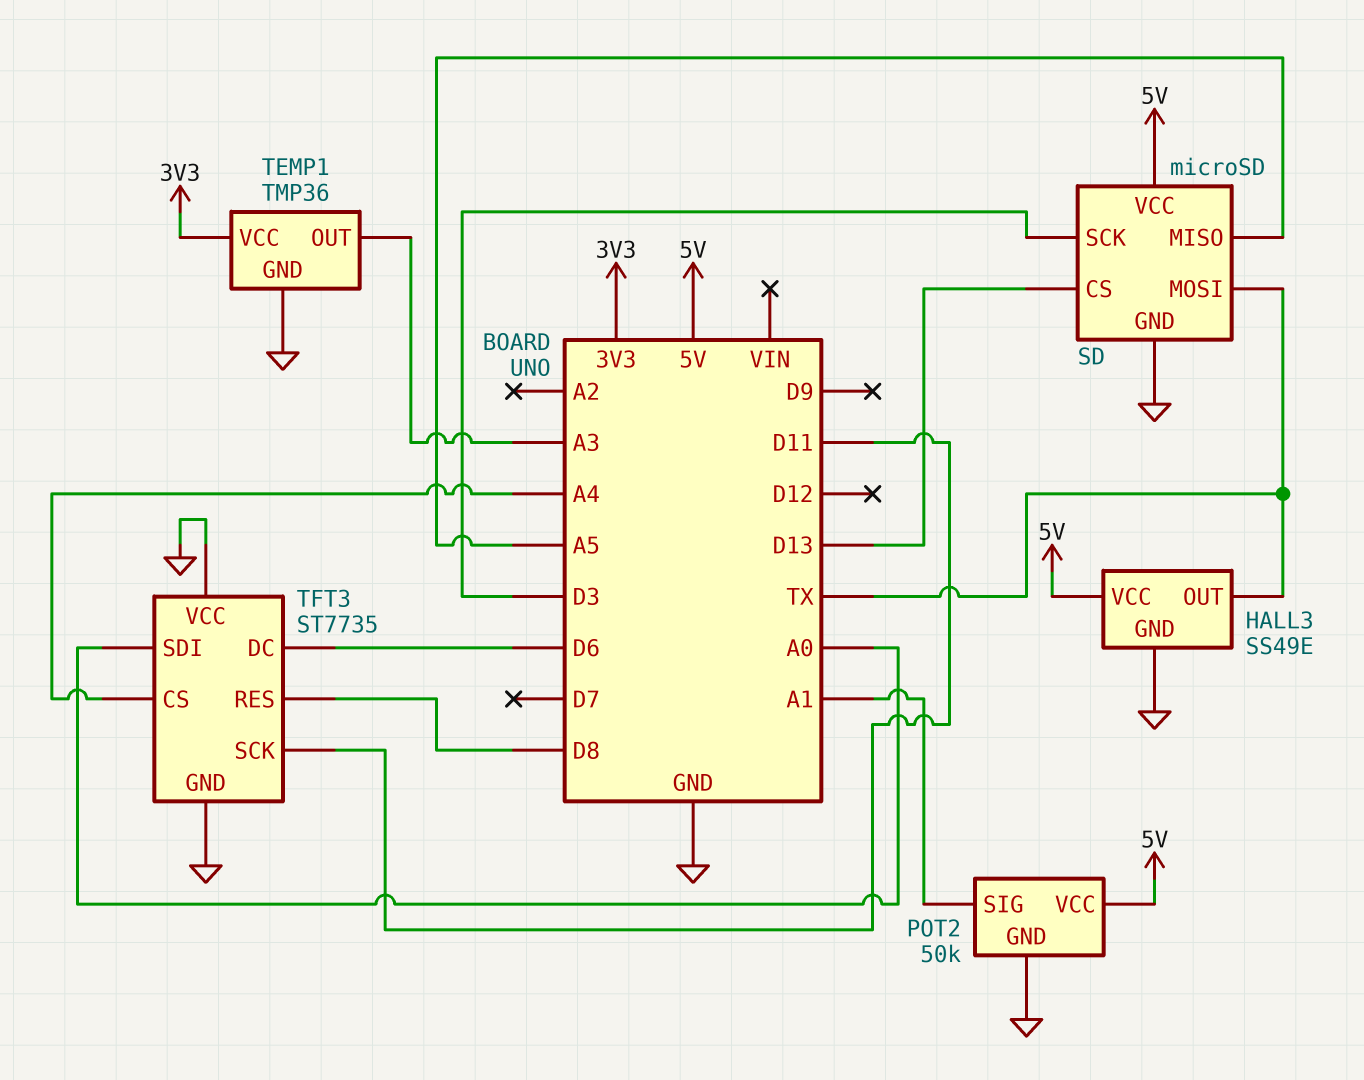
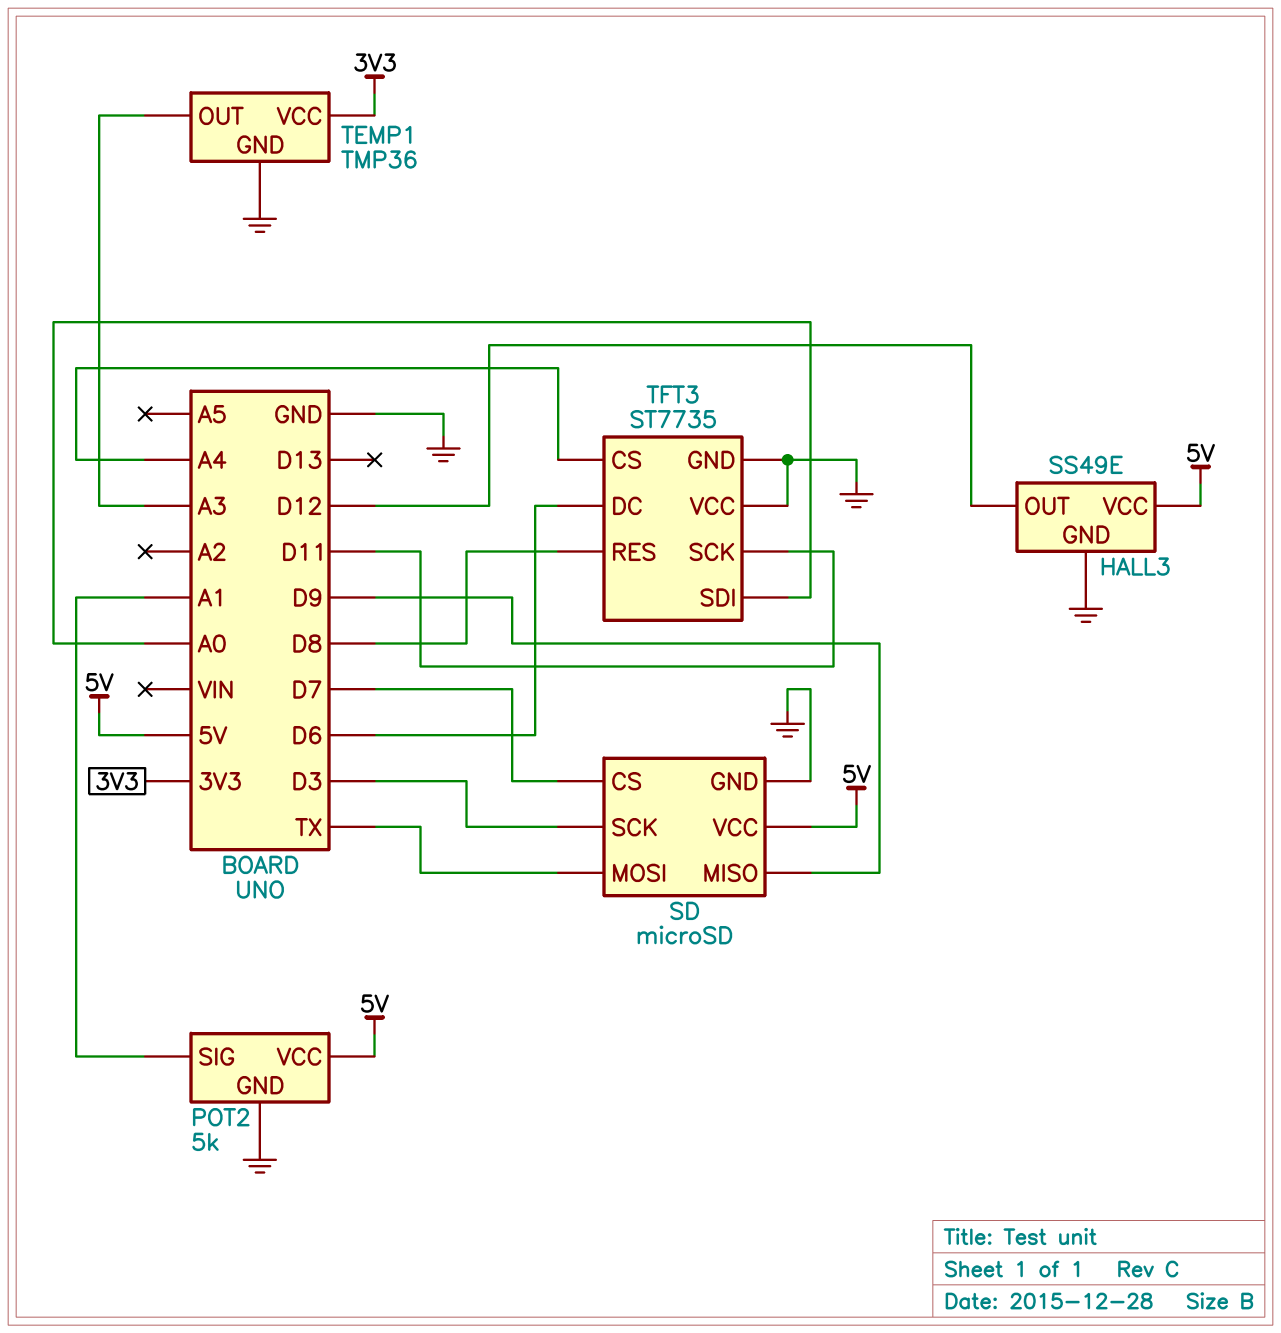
HALL3 pin OUT: TX -> D12
POT2: 50k -> 5k
SD pin CS: D13 -> D7
SD pin MISO: A5 -> D9

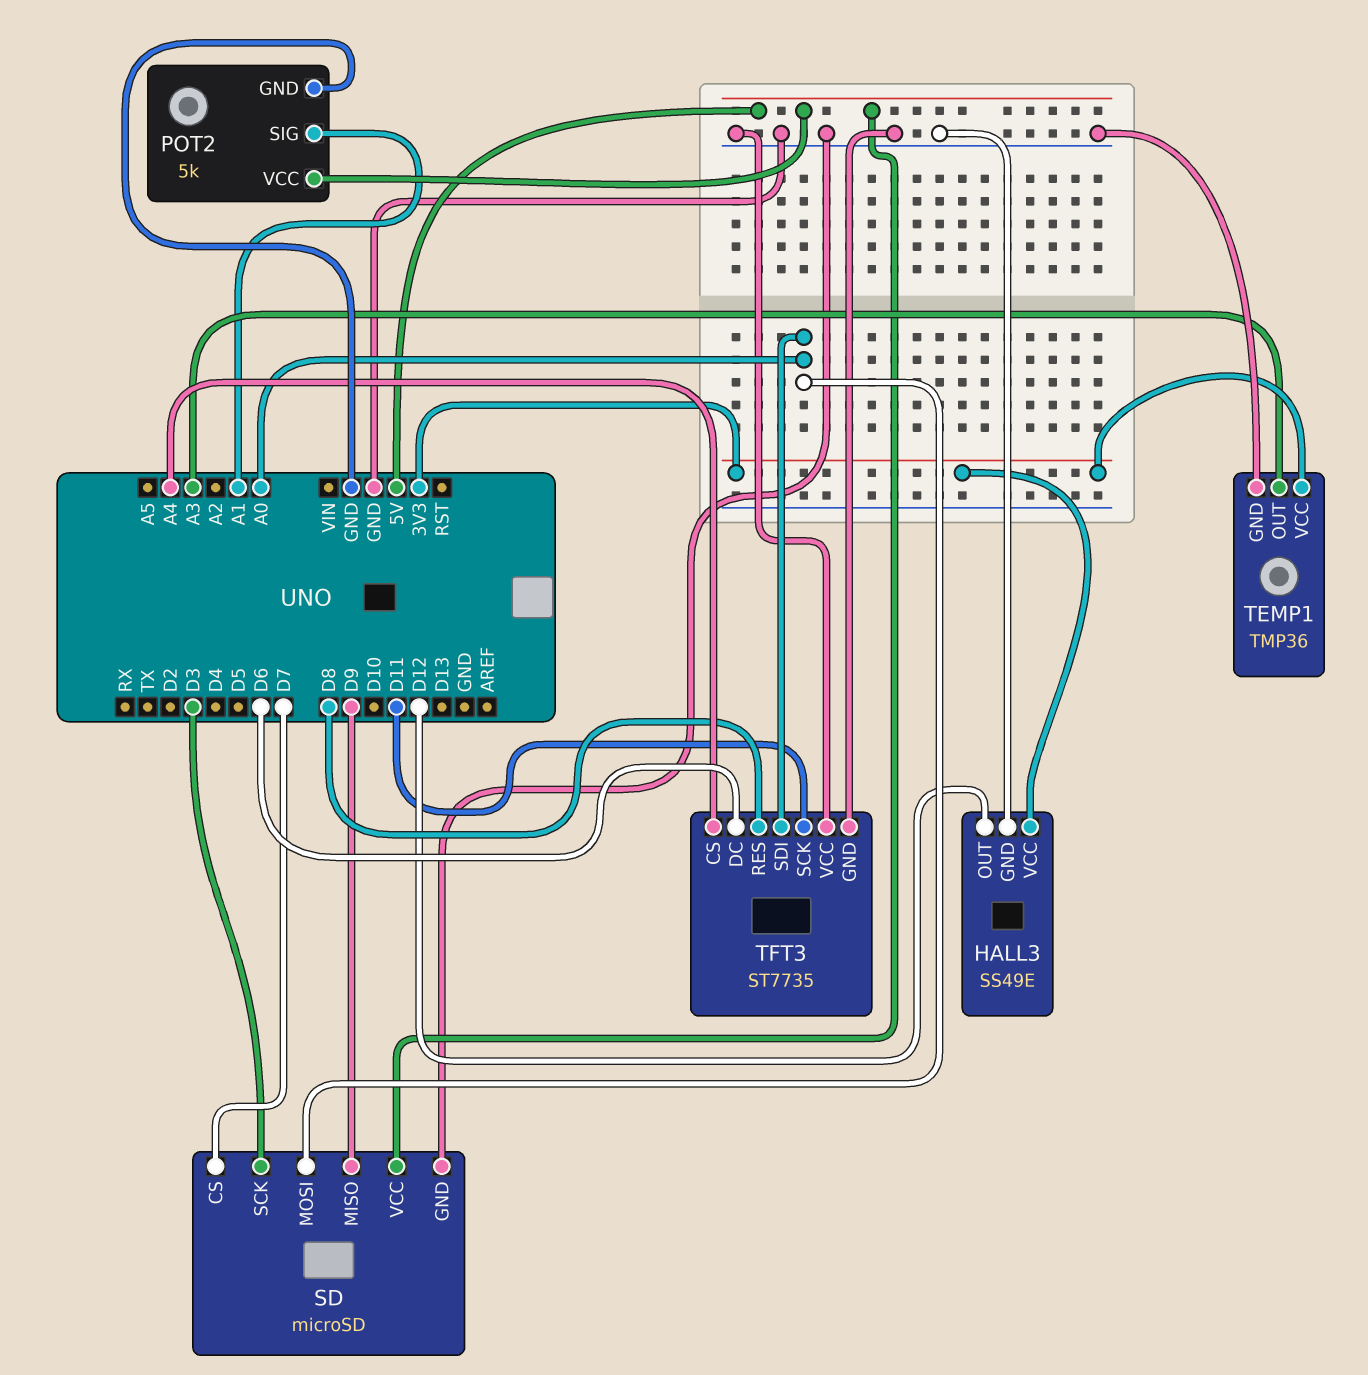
HALL3 pin VCC: 5V -> 3V3
SD pin MOSI: TX -> A0

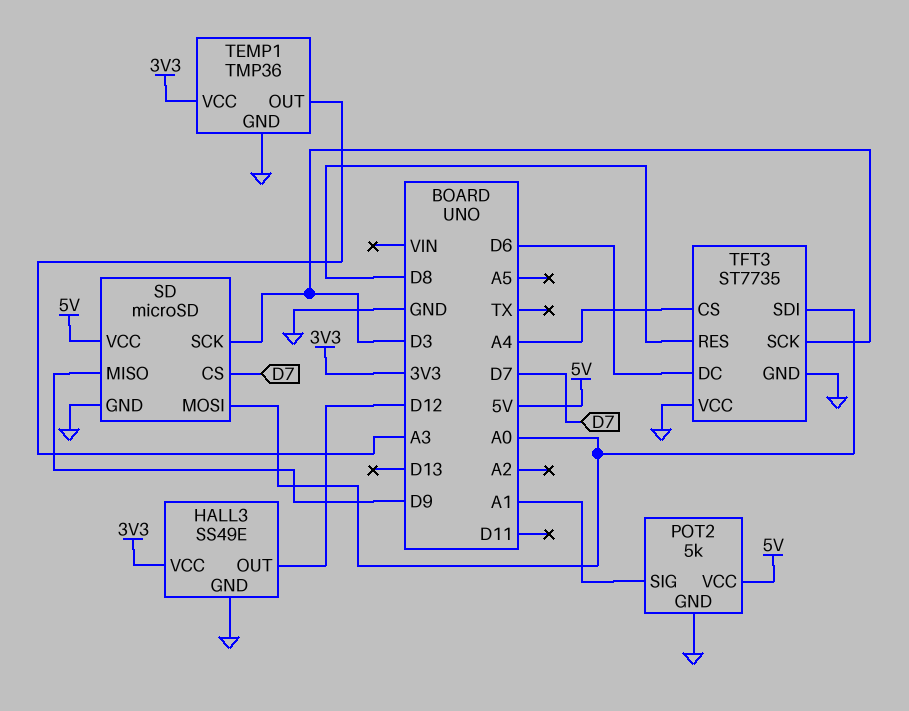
TFT3 pin SCK: D11 -> D3

